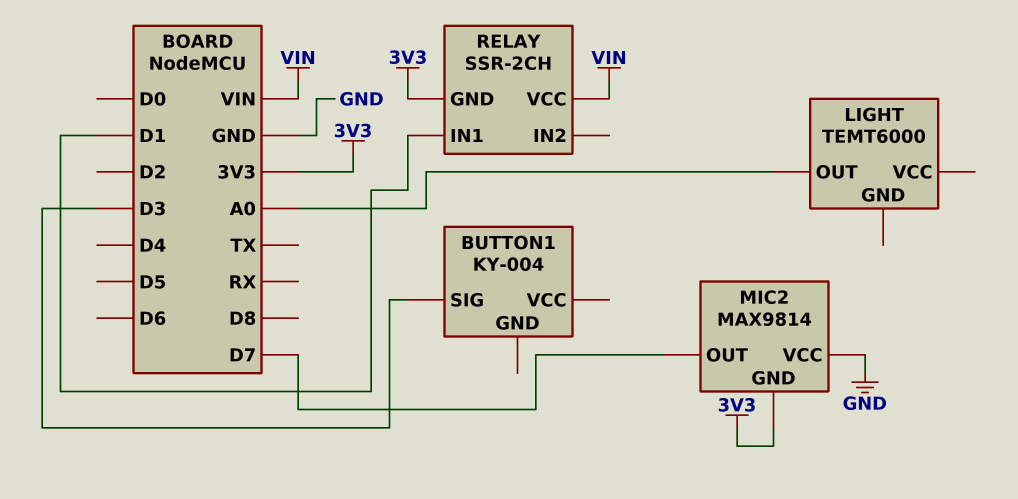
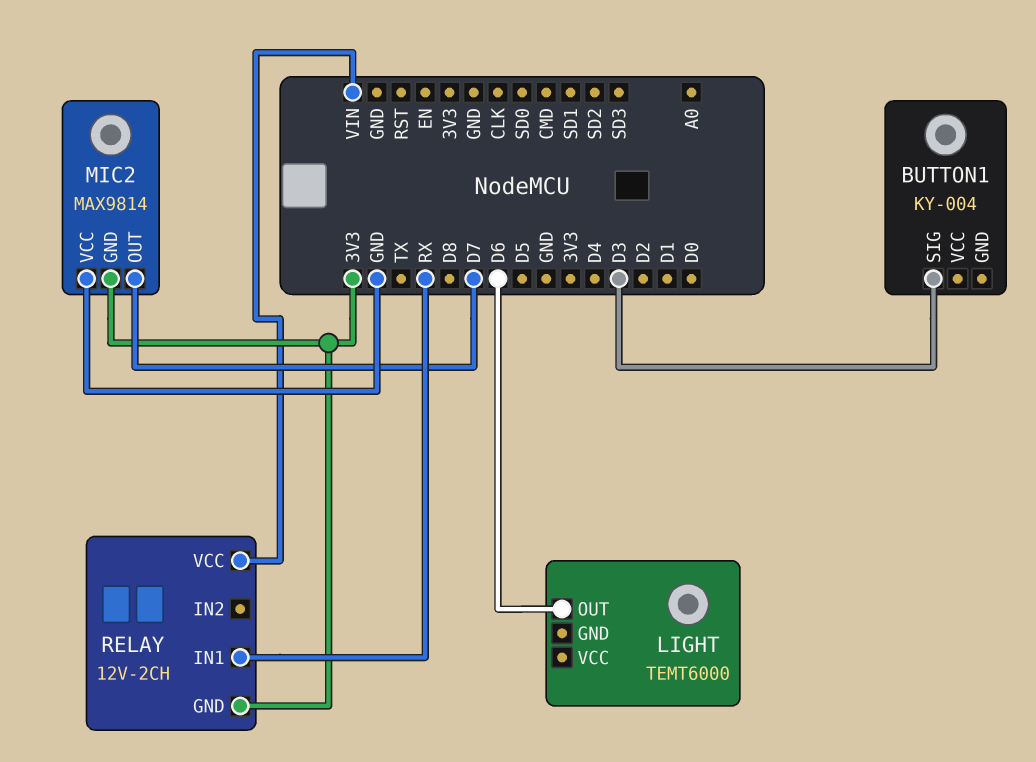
LIGHT pin OUT: A0 -> D6
RELAY: SSR-2CH -> 12V-2CH
RELAY pin IN1: D1 -> RX

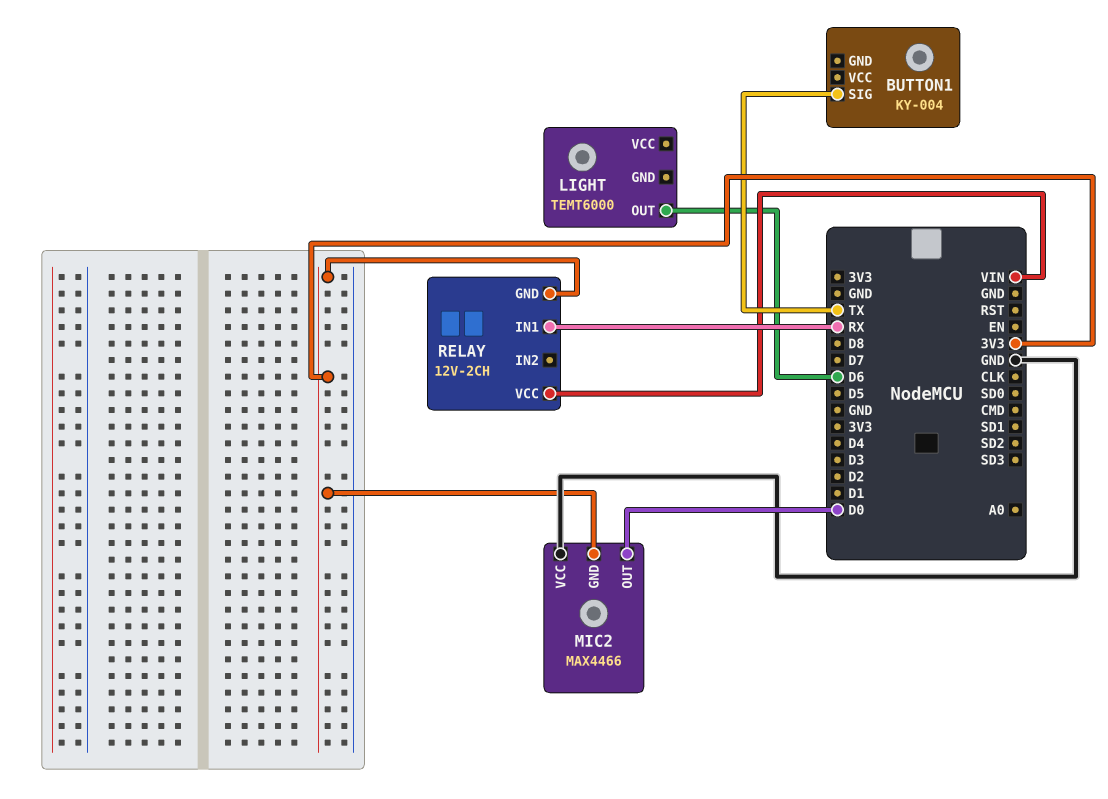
BUTTON1 pin SIG: D3 -> TX
MIC2: MAX9814 -> MAX4466
MIC2 pin OUT: D7 -> D0

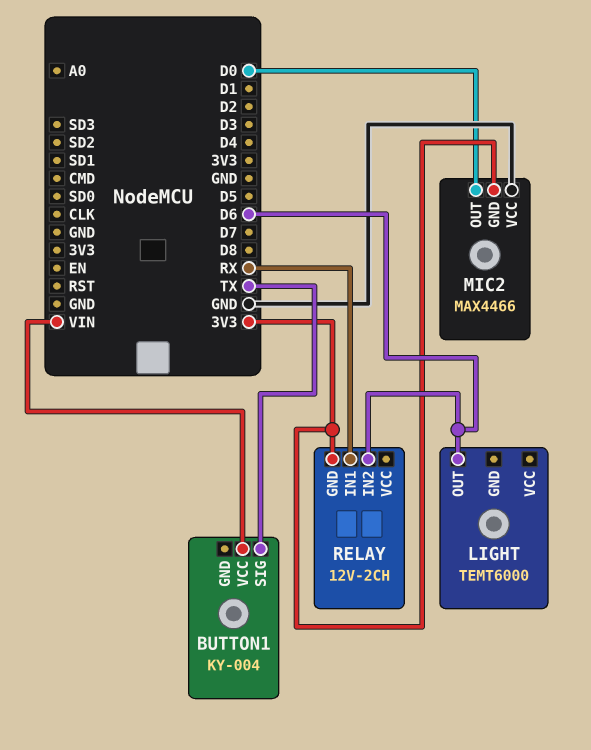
BUTTON1 pin VCC: none -> VIN
RELAY pin IN2: none -> D6
RELAY pin VCC: VIN -> none

